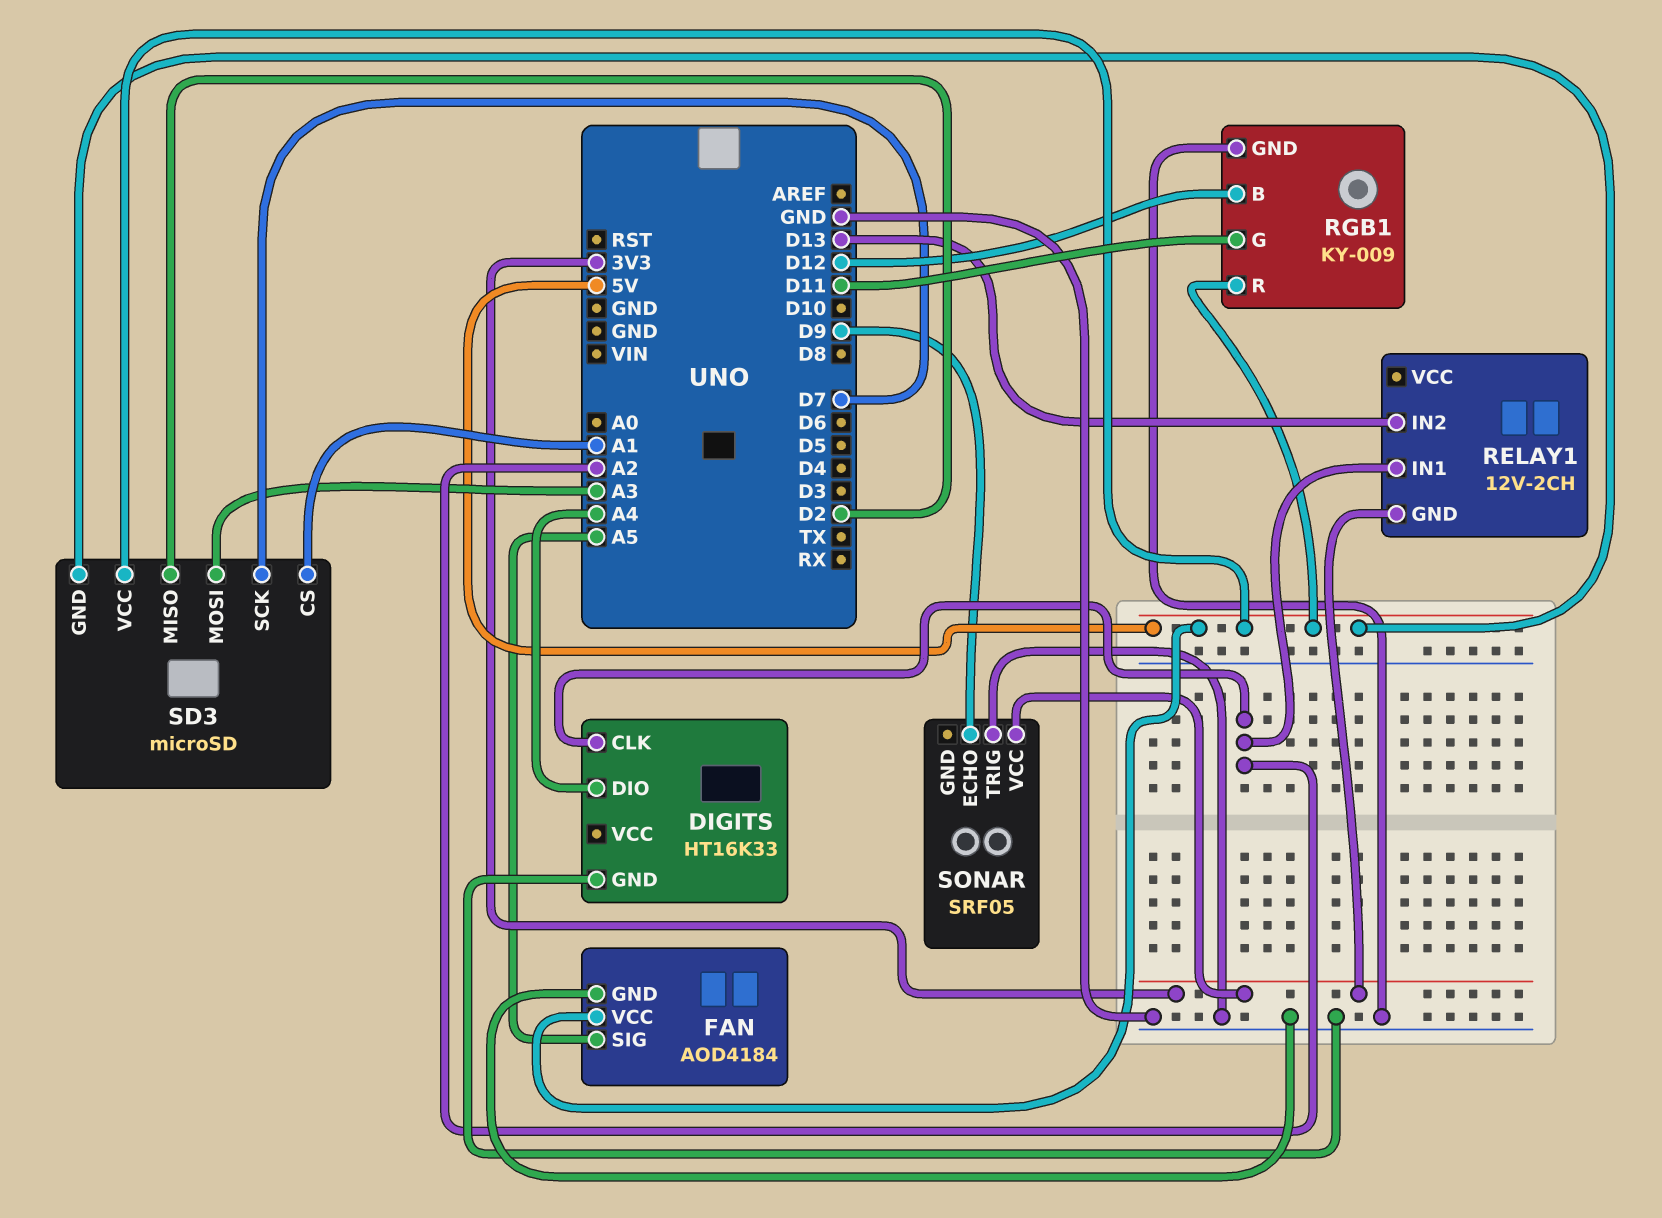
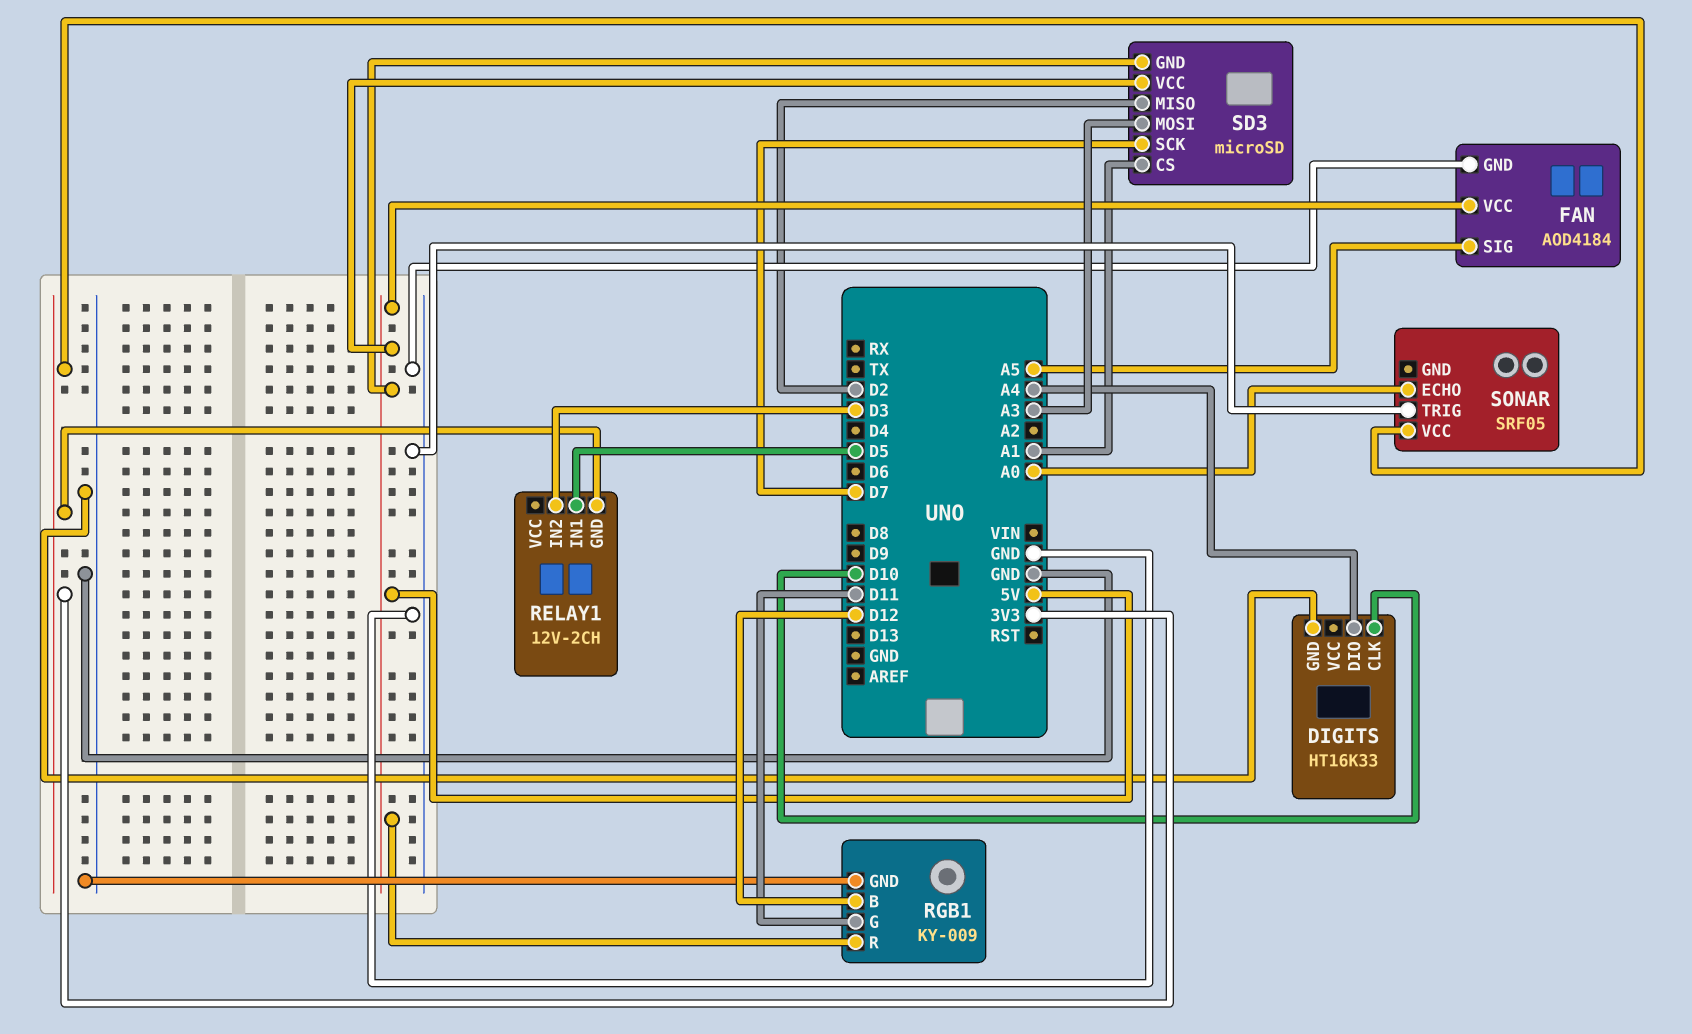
DIGITS pin CLK: A2 -> D10
RELAY1 pin IN1: A2 -> D5
RELAY1 pin IN2: D13 -> D3
SONAR pin ECHO: D9 -> A0

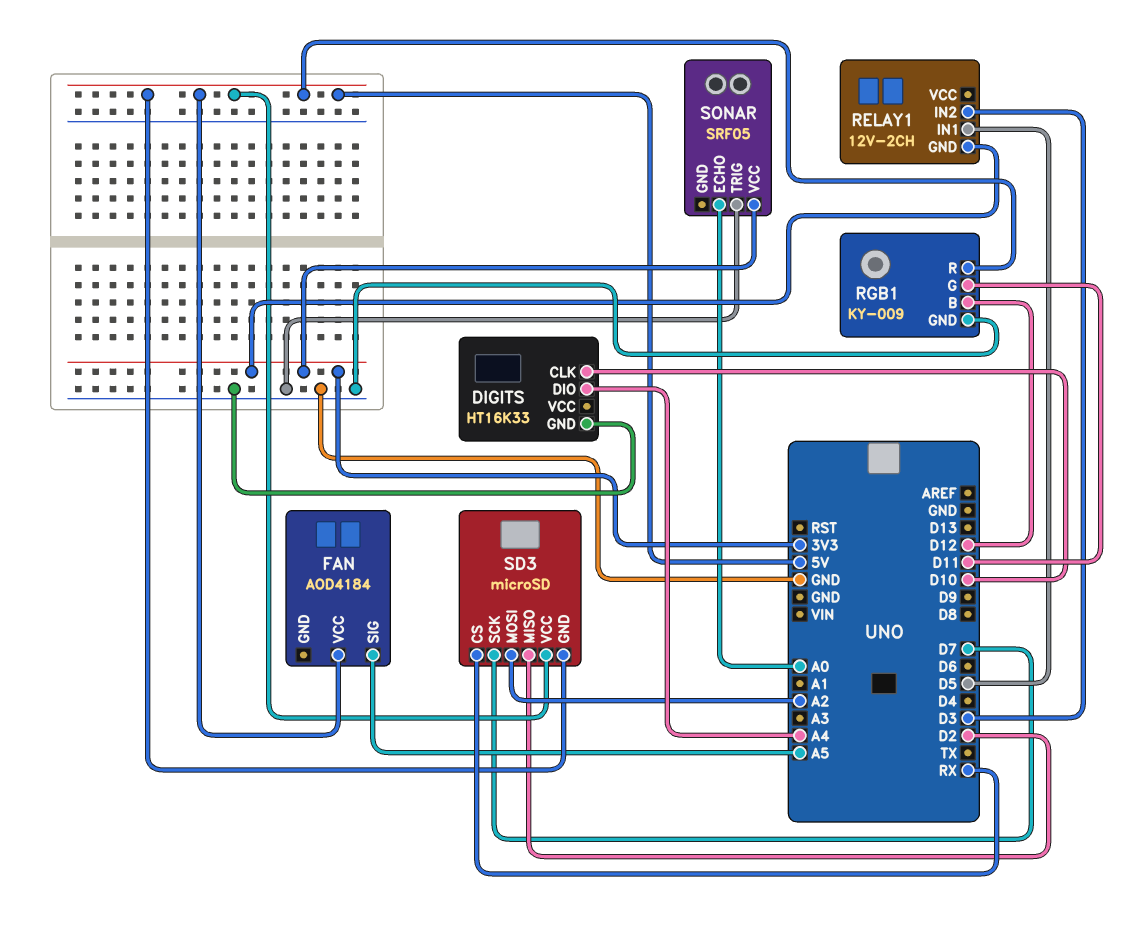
FAN pin GND: GND -> none
SD3 pin CS: A1 -> RX
SD3 pin MOSI: A3 -> A2

